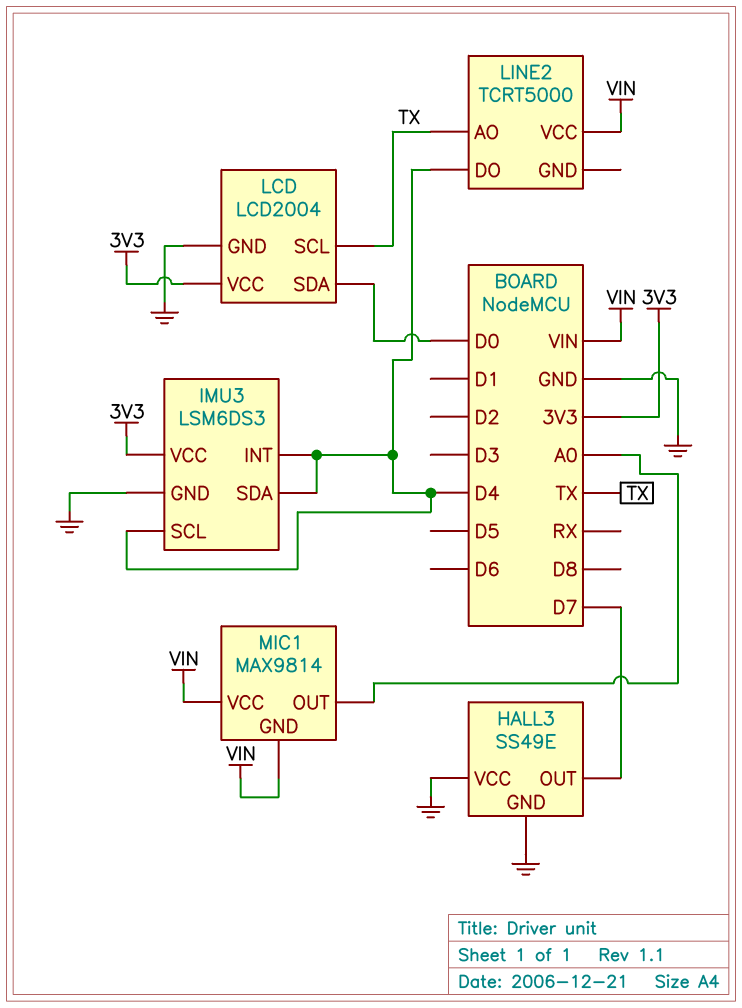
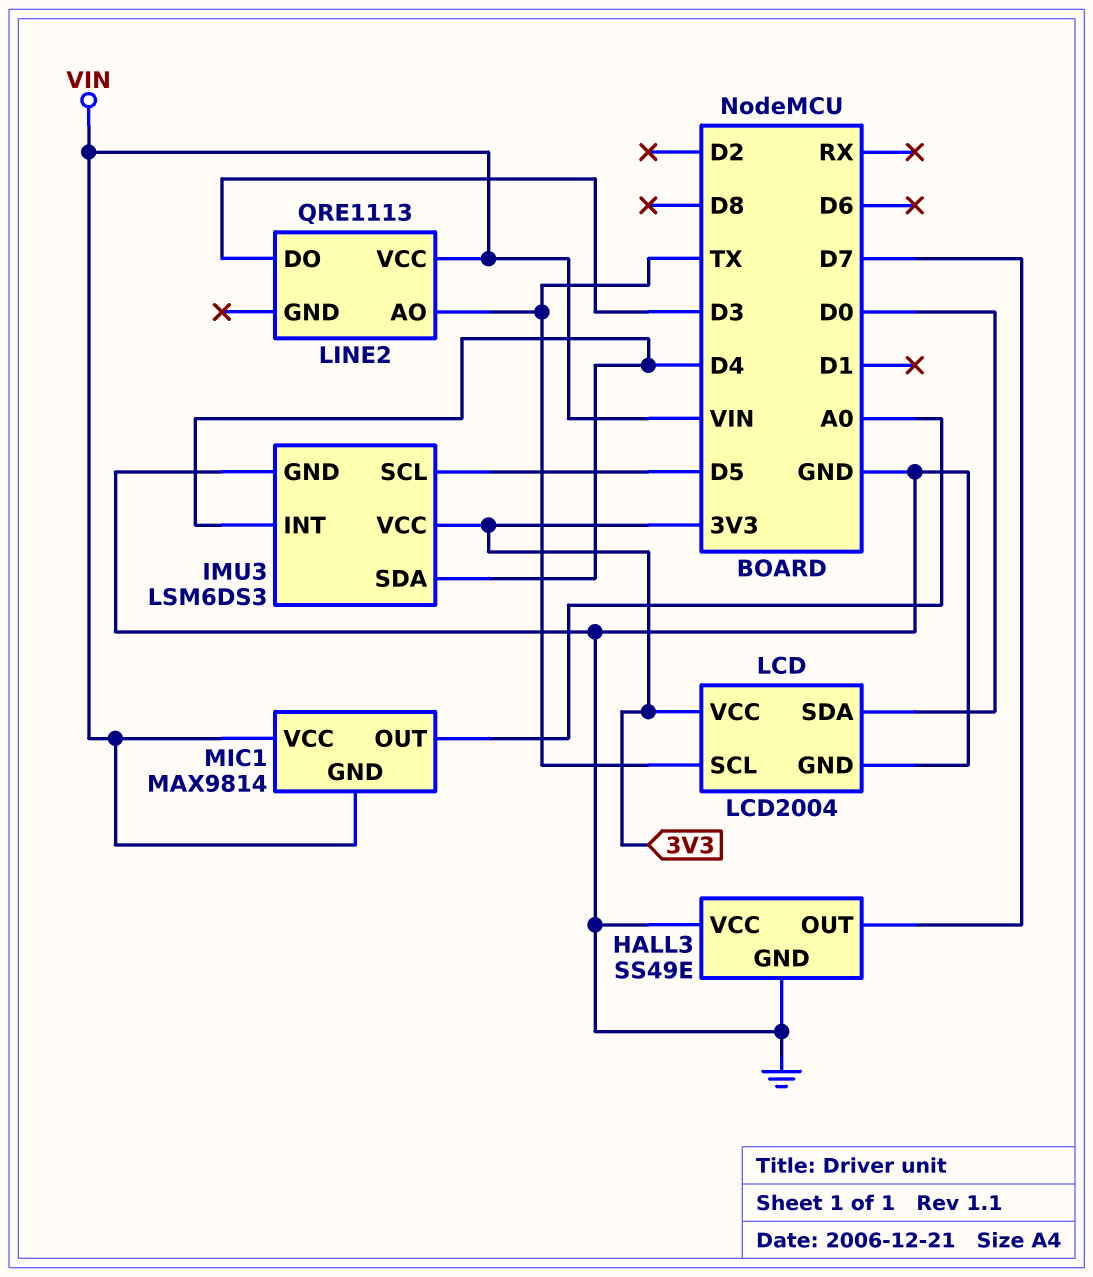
IMU3 pin SCL: D4 -> D5
LINE2: TCRT5000 -> QRE1113
LINE2 pin DO: D4 -> D3

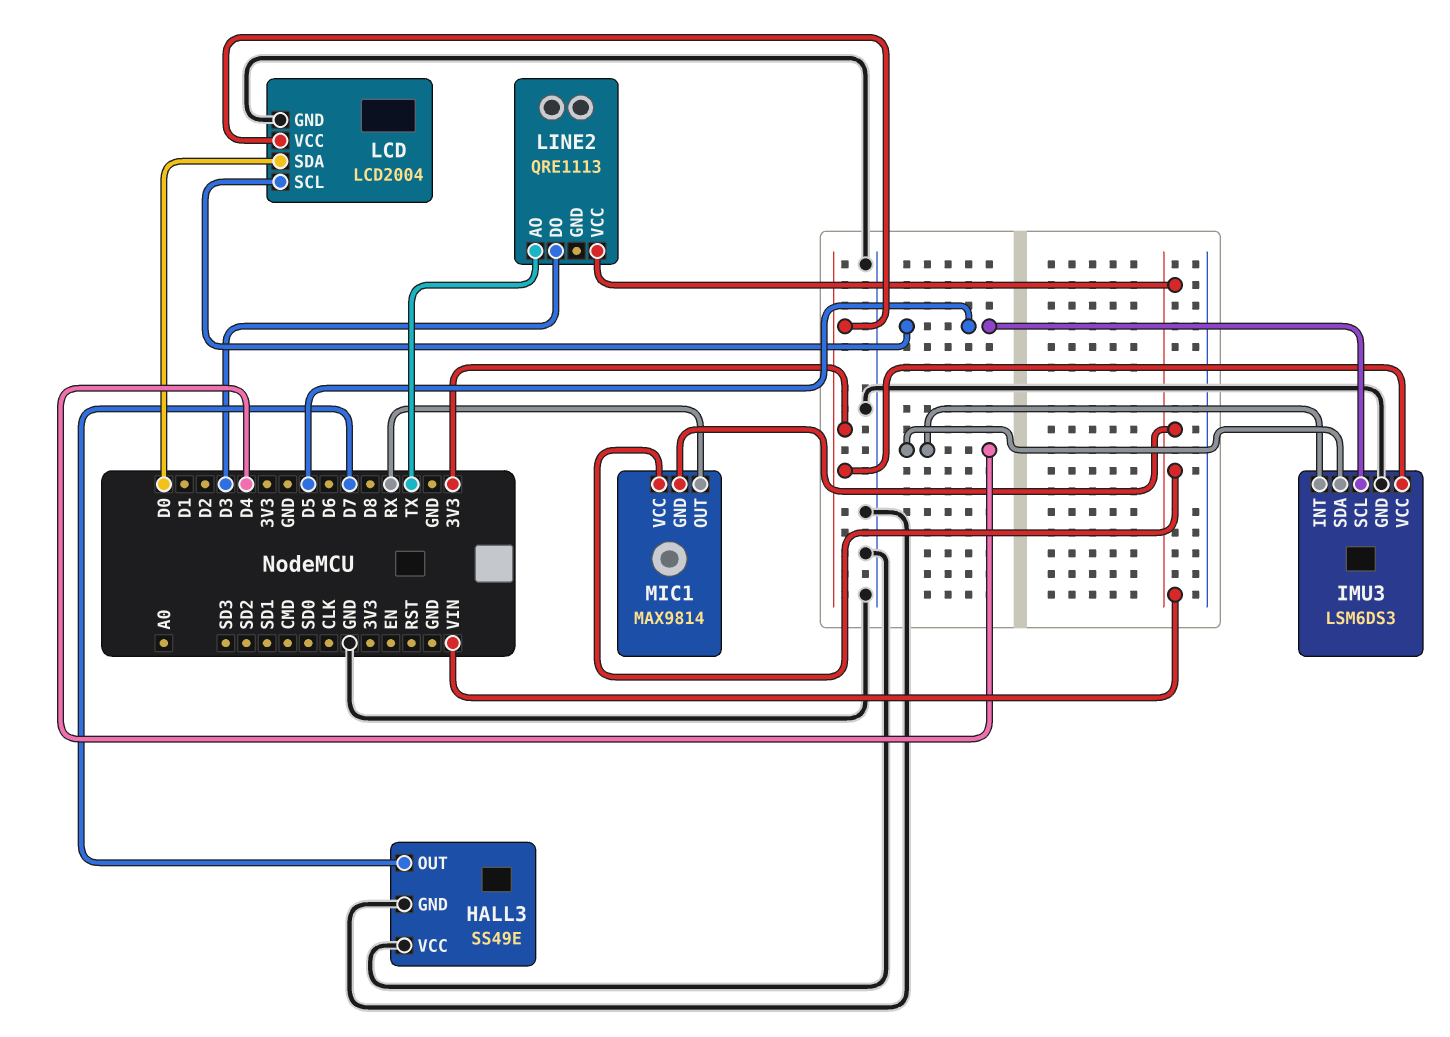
LCD pin SCL: TX -> D5
MIC1 pin OUT: A0 -> RX

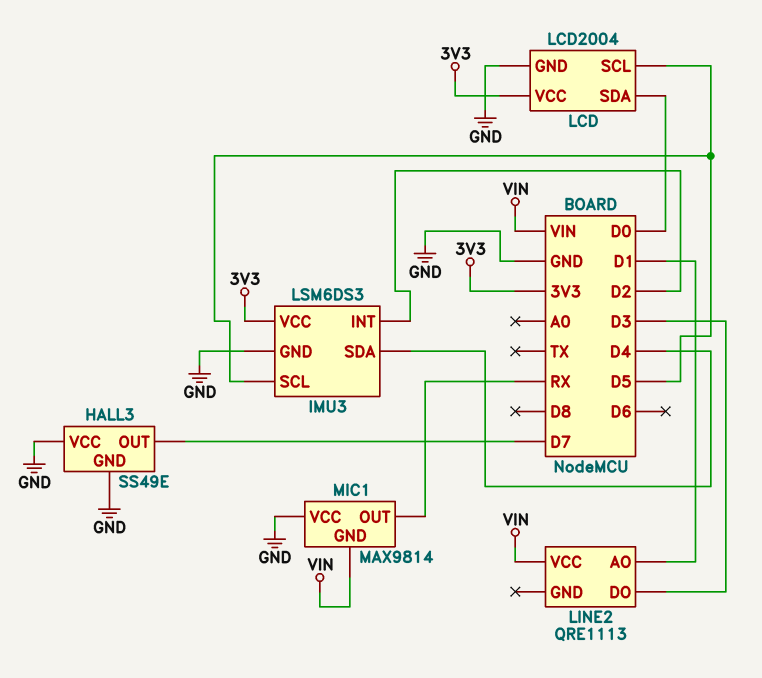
IMU3 pin INT: D4 -> D2
LINE2 pin AO: TX -> D1
MIC1 pin VCC: VIN -> GND

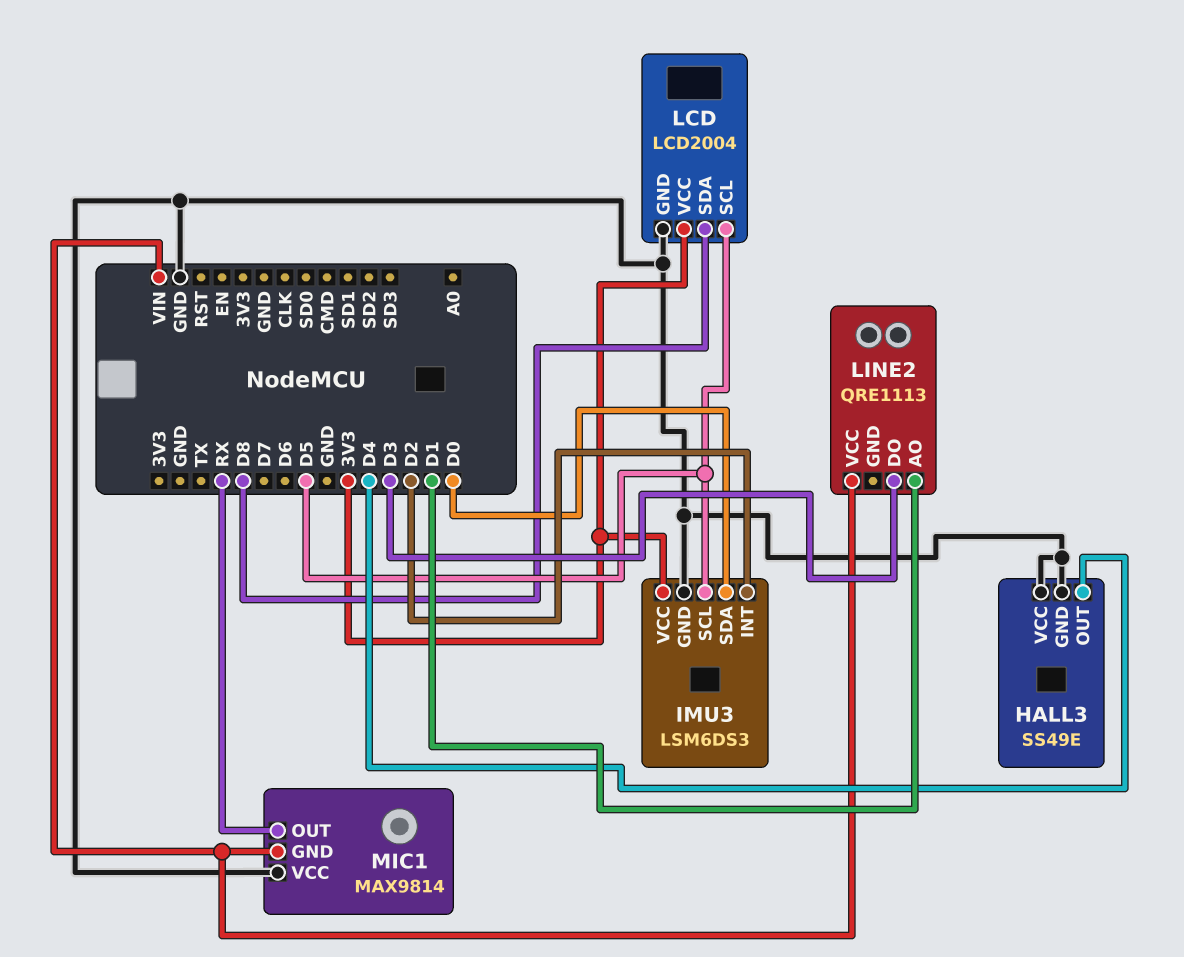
HALL3 pin OUT: D7 -> D4
IMU3 pin SDA: D4 -> D0
LCD pin SDA: D0 -> D8

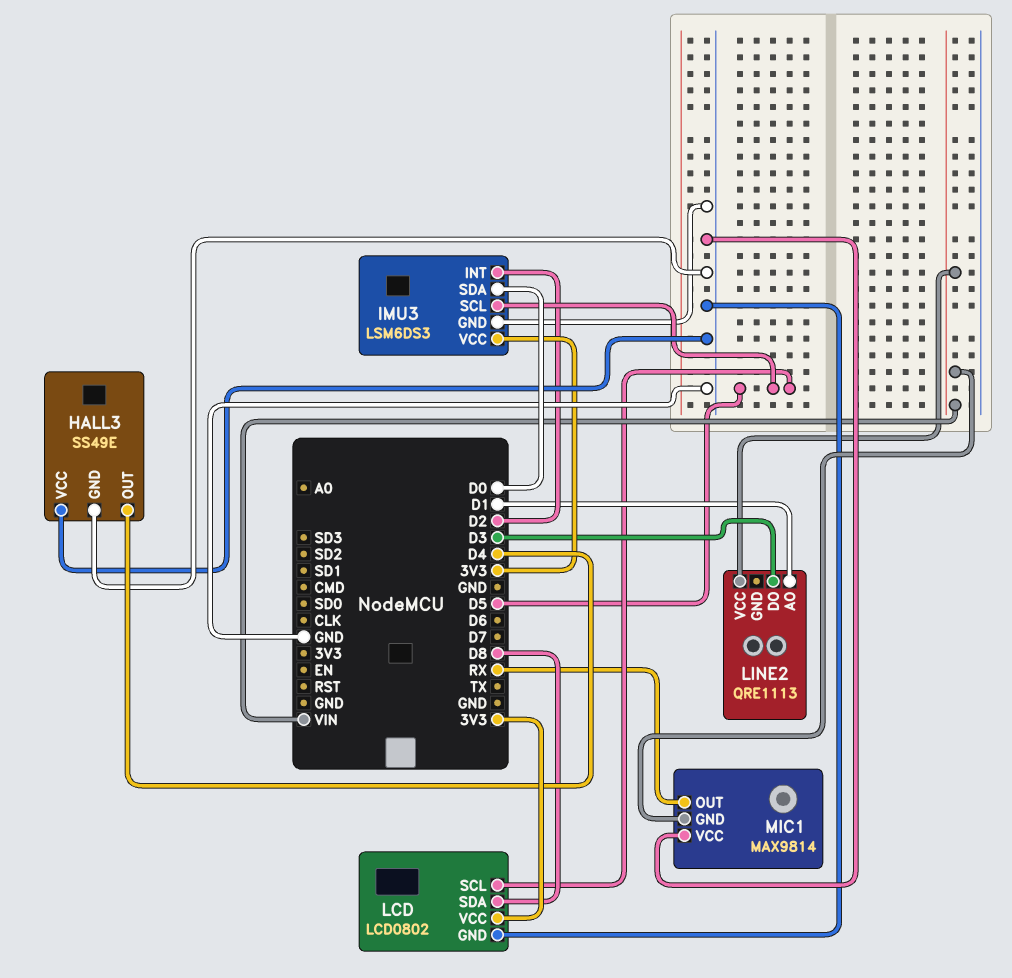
LCD: LCD2004 -> LCD0802

